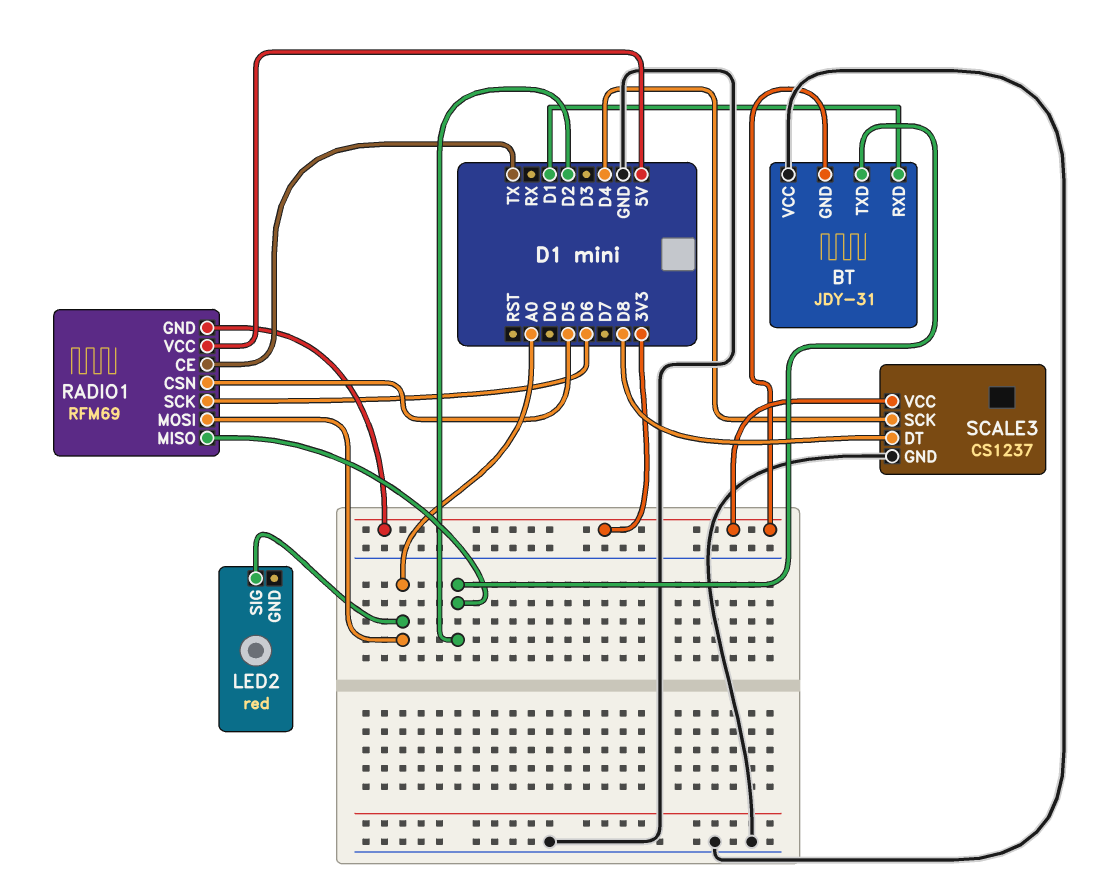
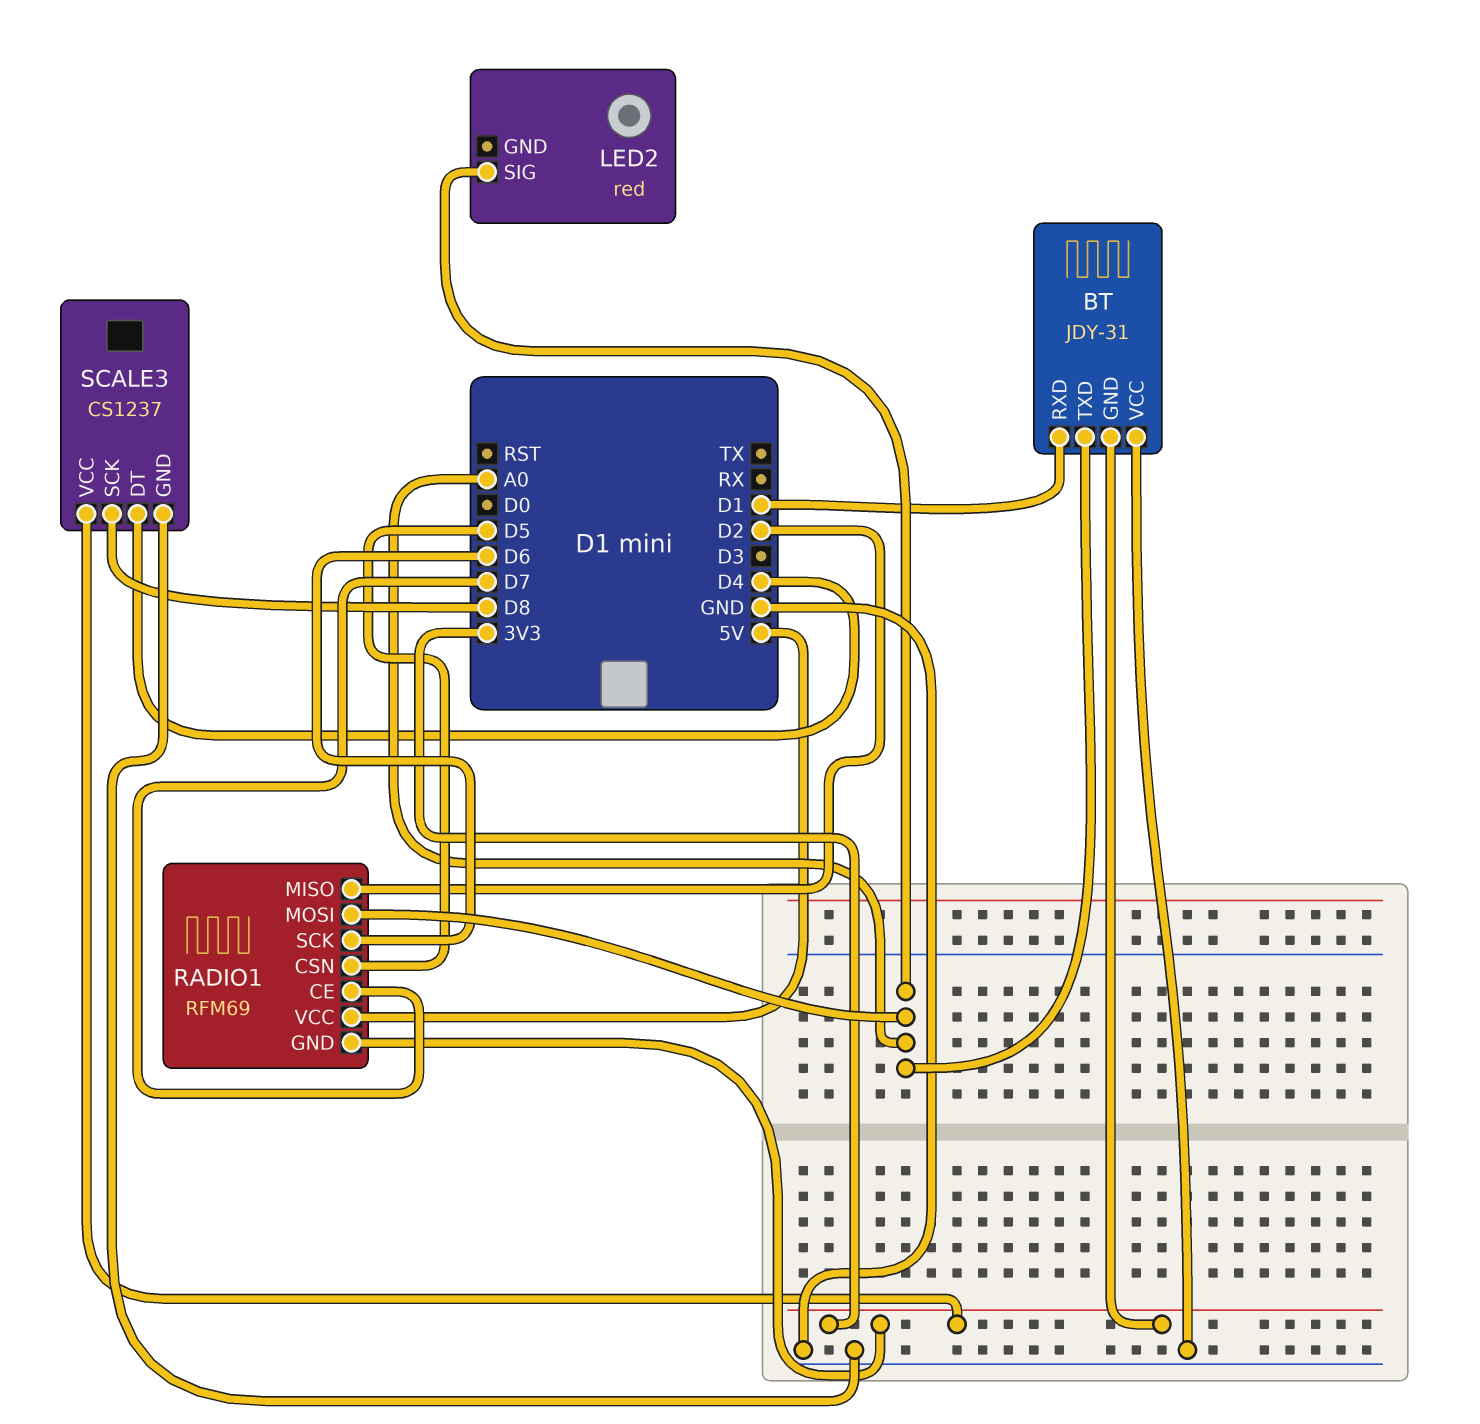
BT pin TXD: D2 -> A0
RADIO1 pin CE: TX -> D7
SCALE3 pin DT: D8 -> D4
SCALE3 pin SCK: D4 -> D8

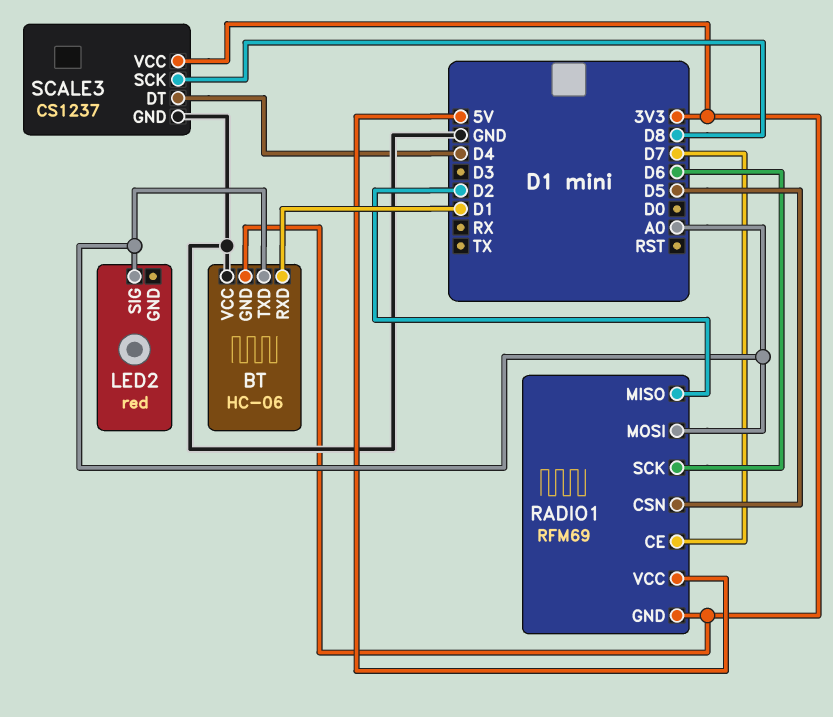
BT: JDY-31 -> HC-06

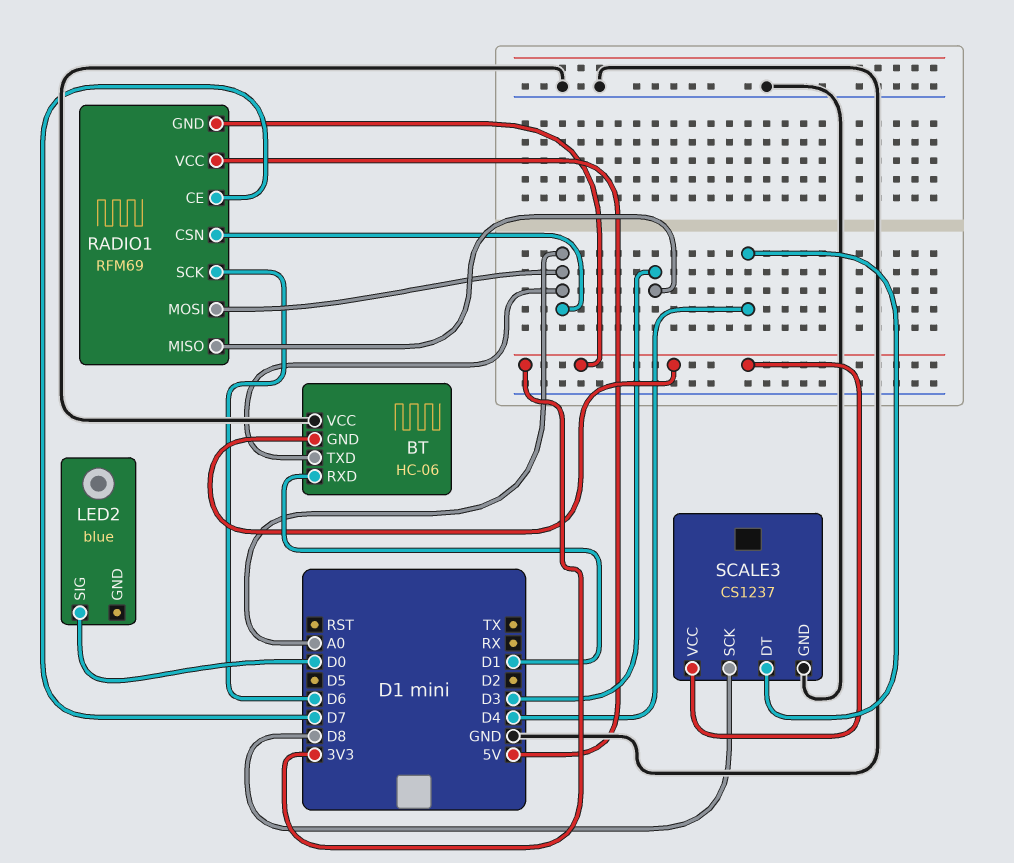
LED2: red -> blue
LED2 pin SIG: A0 -> D0
RADIO1 pin CSN: D5 -> A0
RADIO1 pin MISO: D2 -> D3

